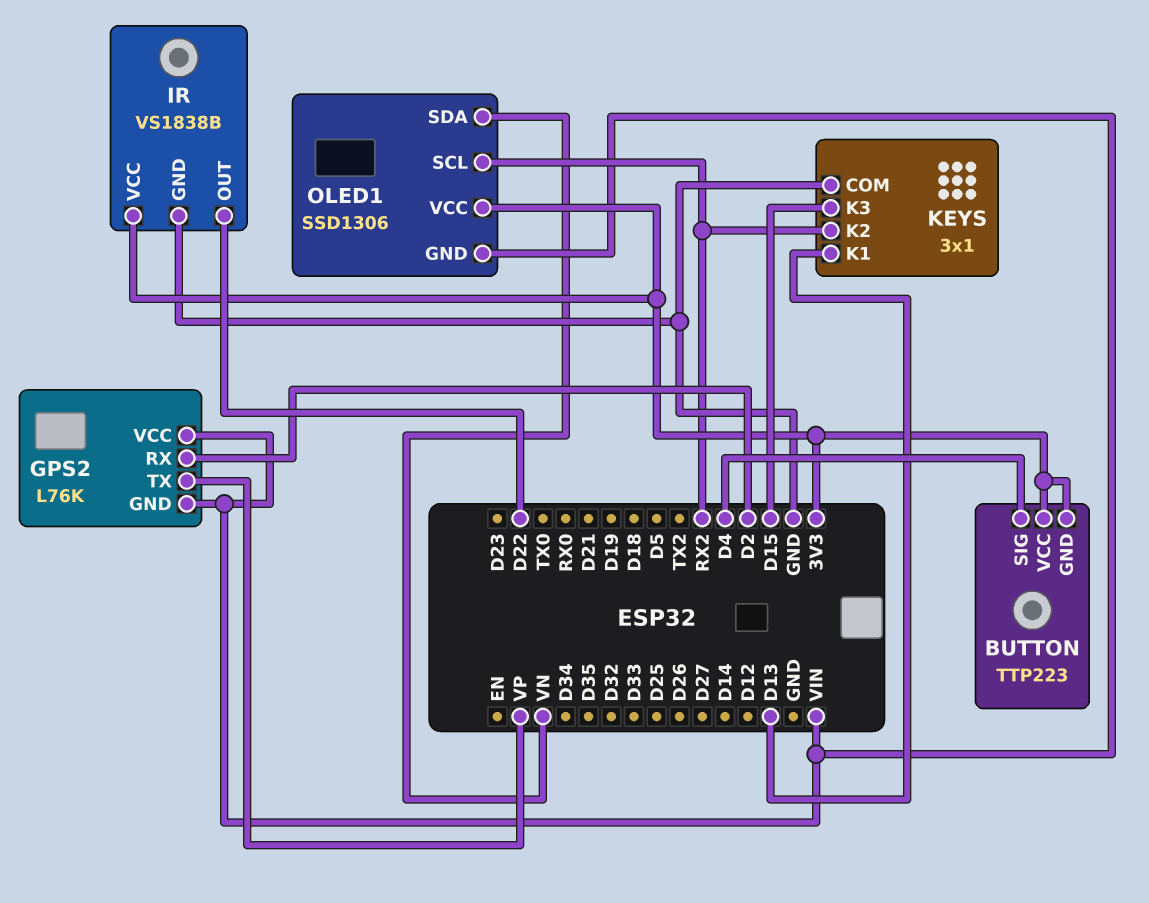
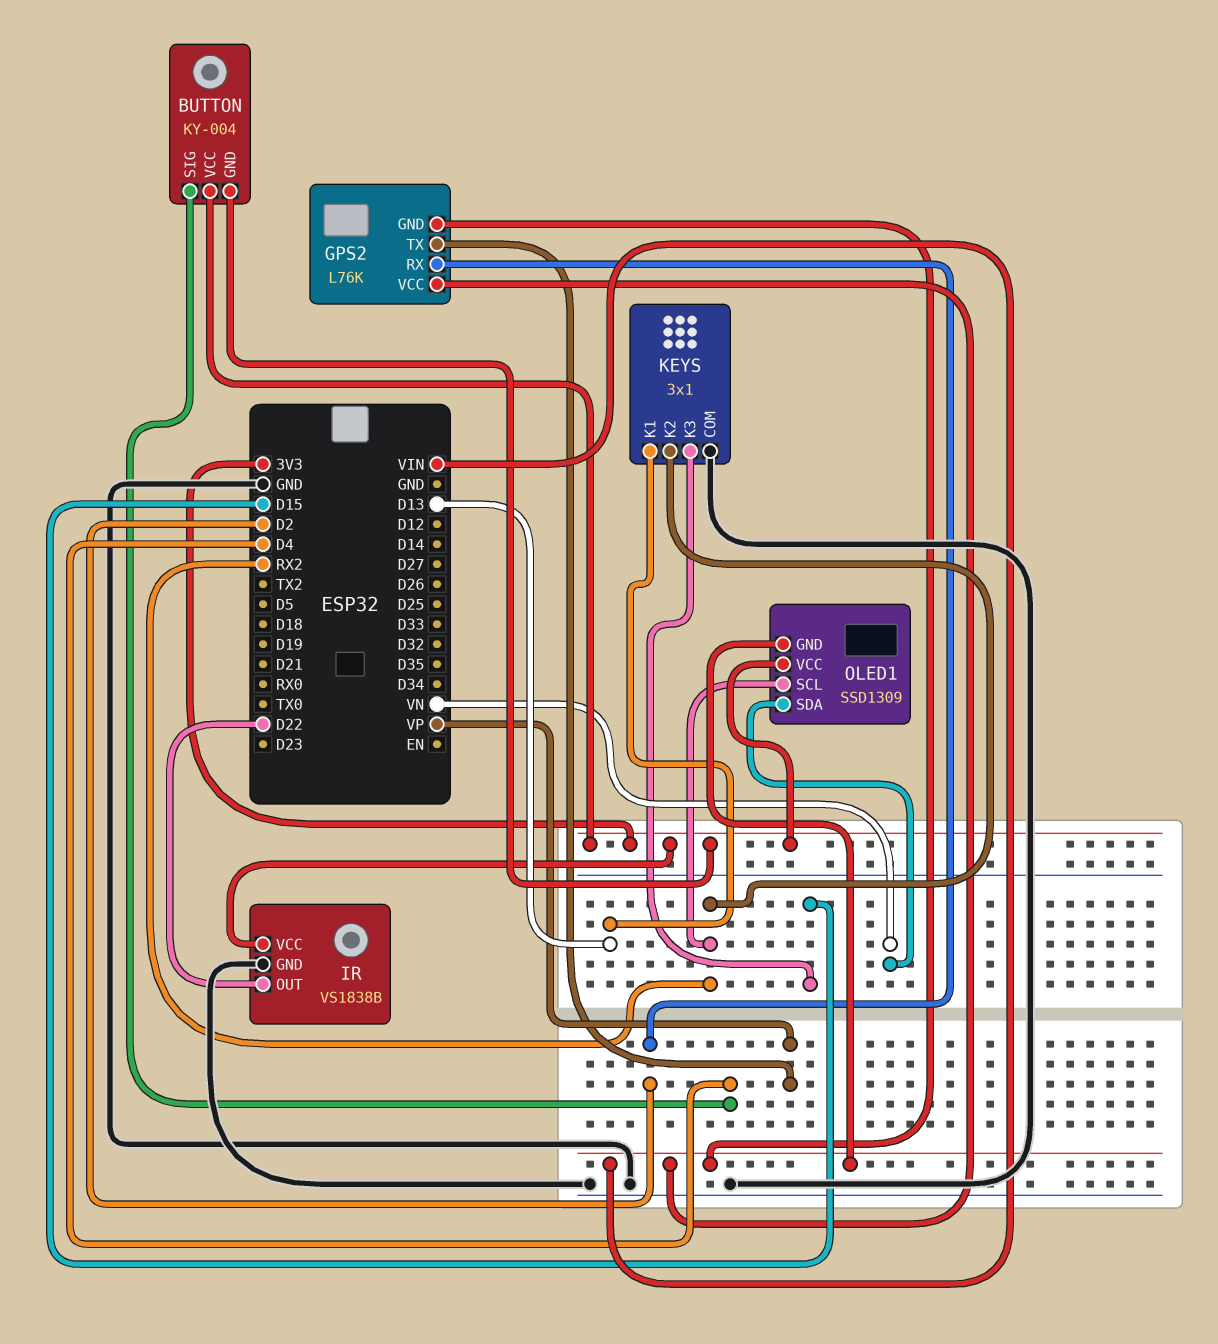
BUTTON: TTP223 -> KY-004
OLED1: SSD1306 -> SSD1309

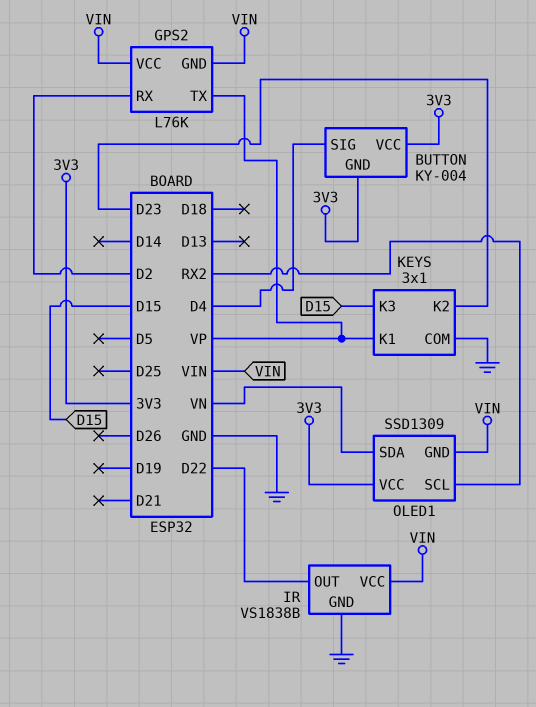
IR pin VCC: 3V3 -> VIN
KEYS pin K1: D13 -> VP
KEYS pin K2: RX2 -> D23

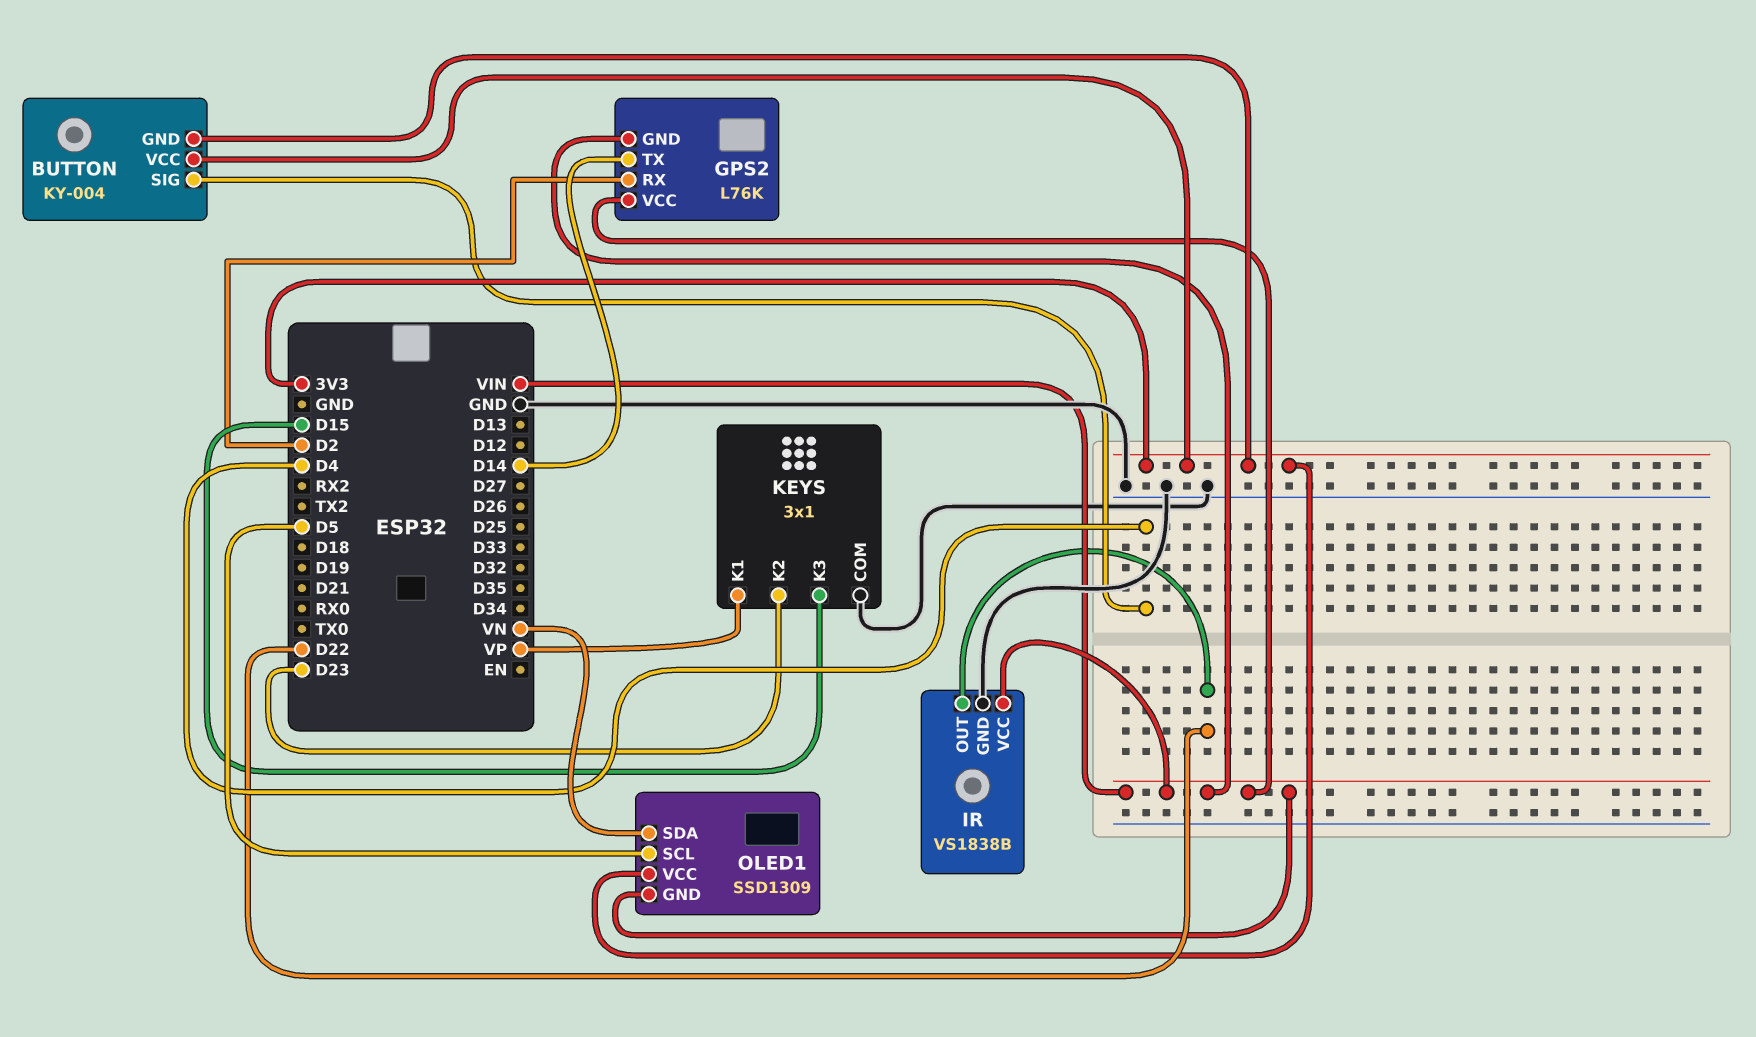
GPS2 pin TX: VP -> D14
OLED1 pin SCL: RX2 -> D5

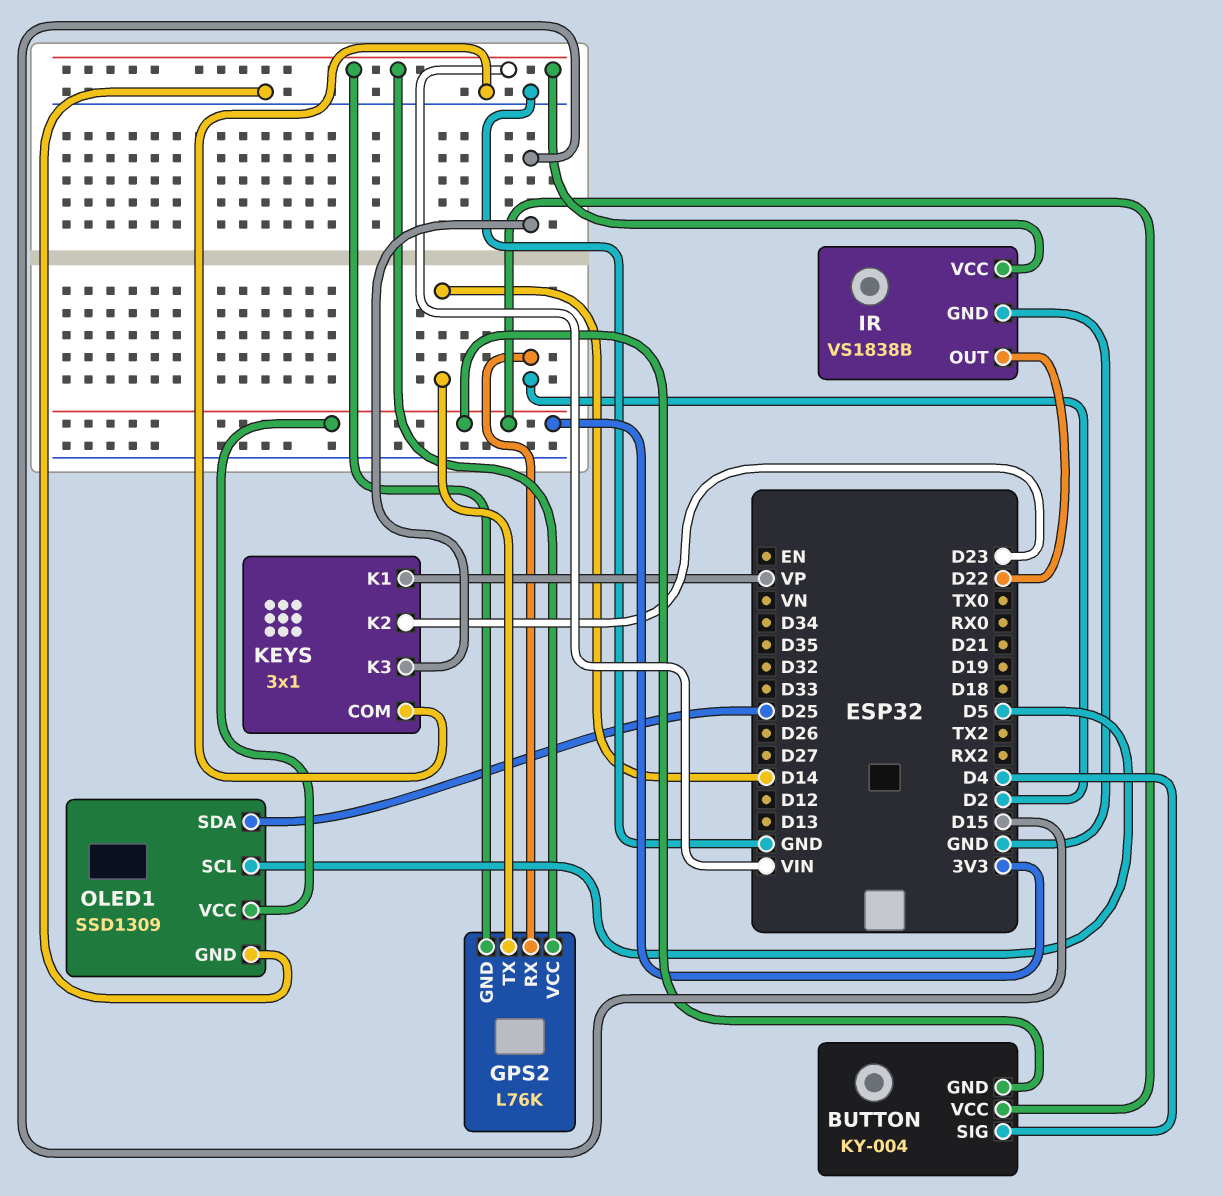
OLED1 pin GND: VIN -> GND
OLED1 pin SDA: VN -> D25

